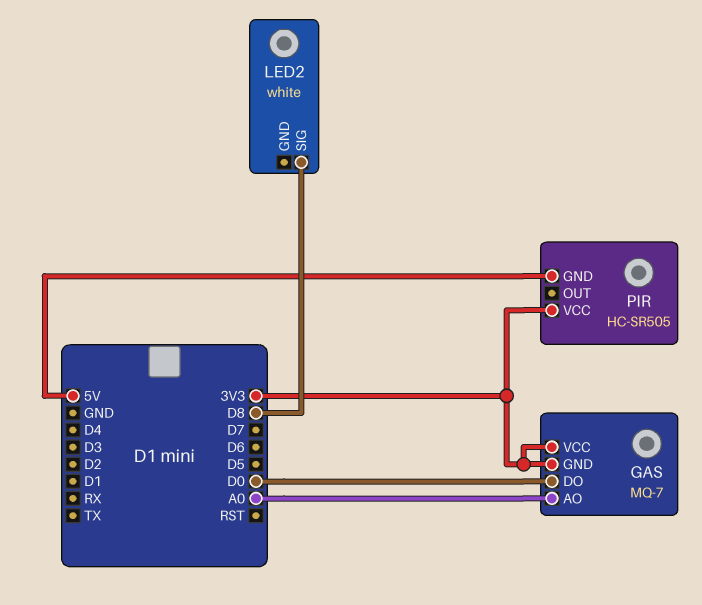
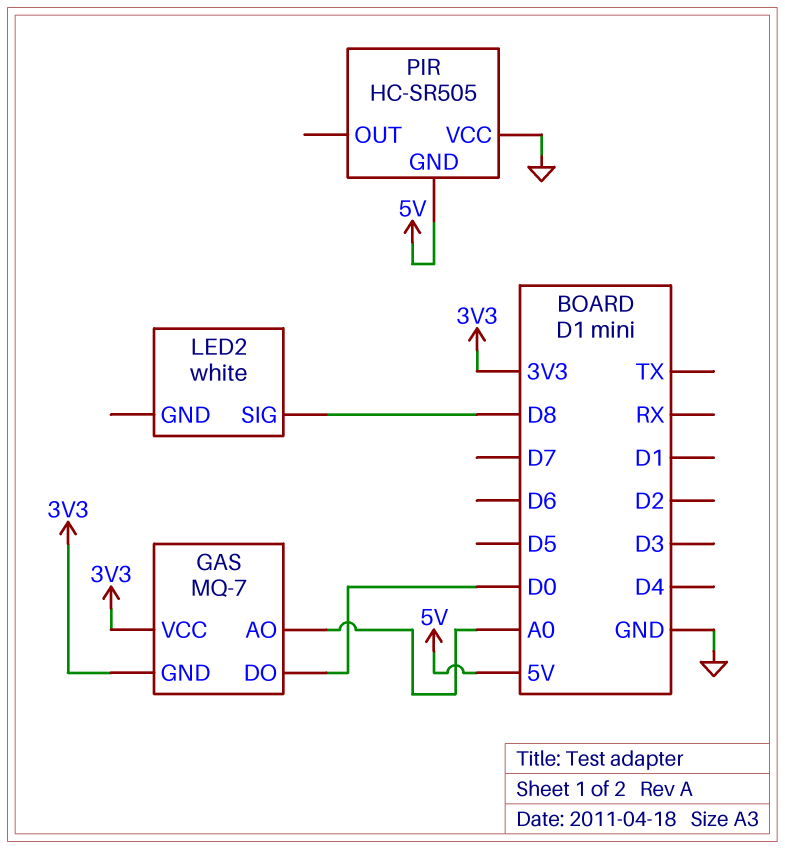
PIR pin VCC: 3V3 -> GND

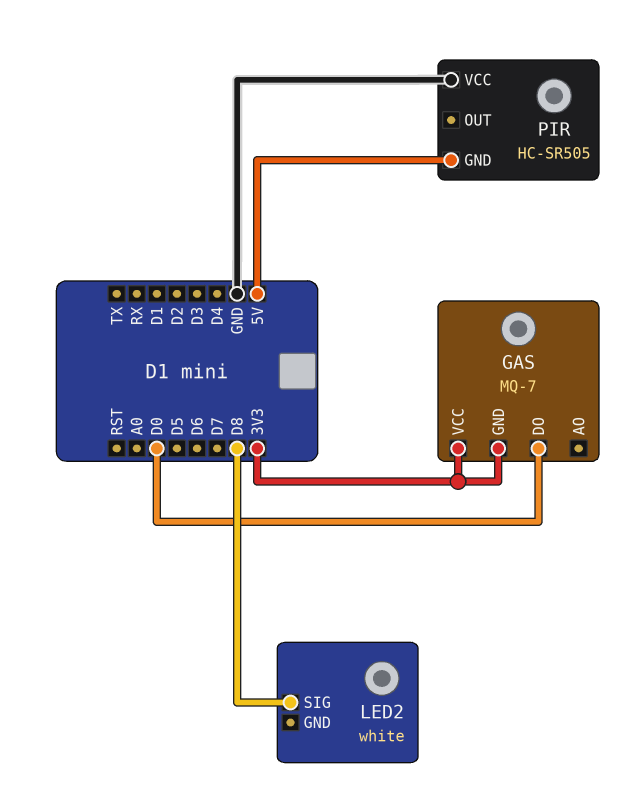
GAS pin AO: A0 -> none

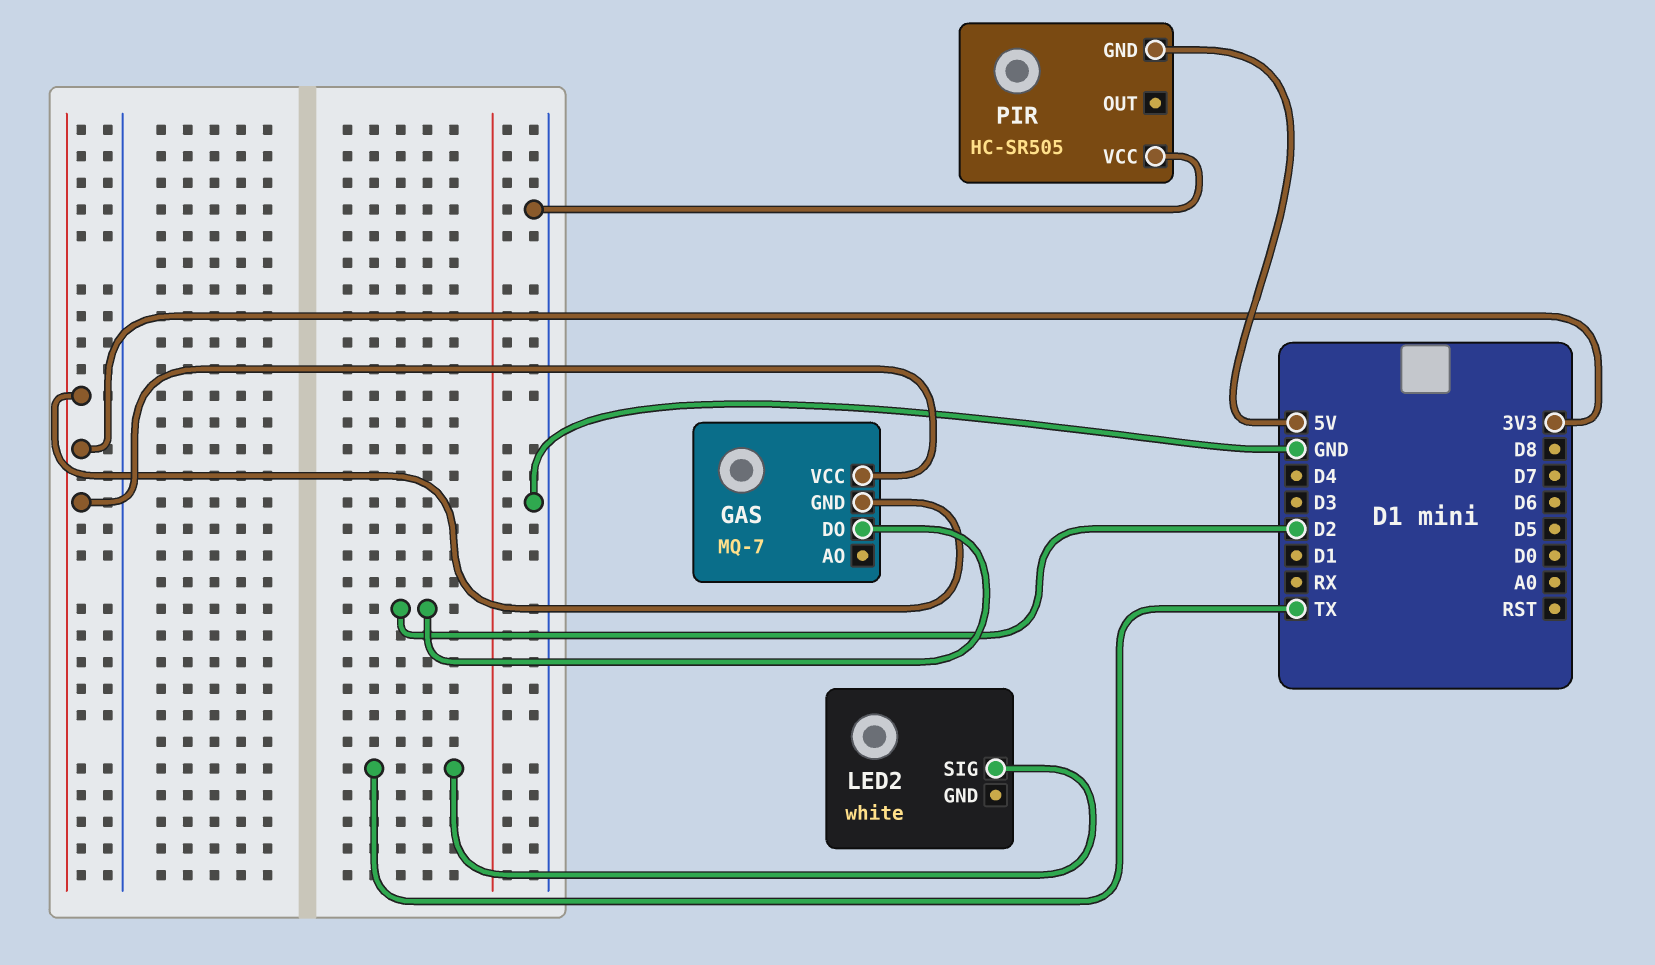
GAS pin DO: D0 -> D2
LED2 pin SIG: D8 -> TX

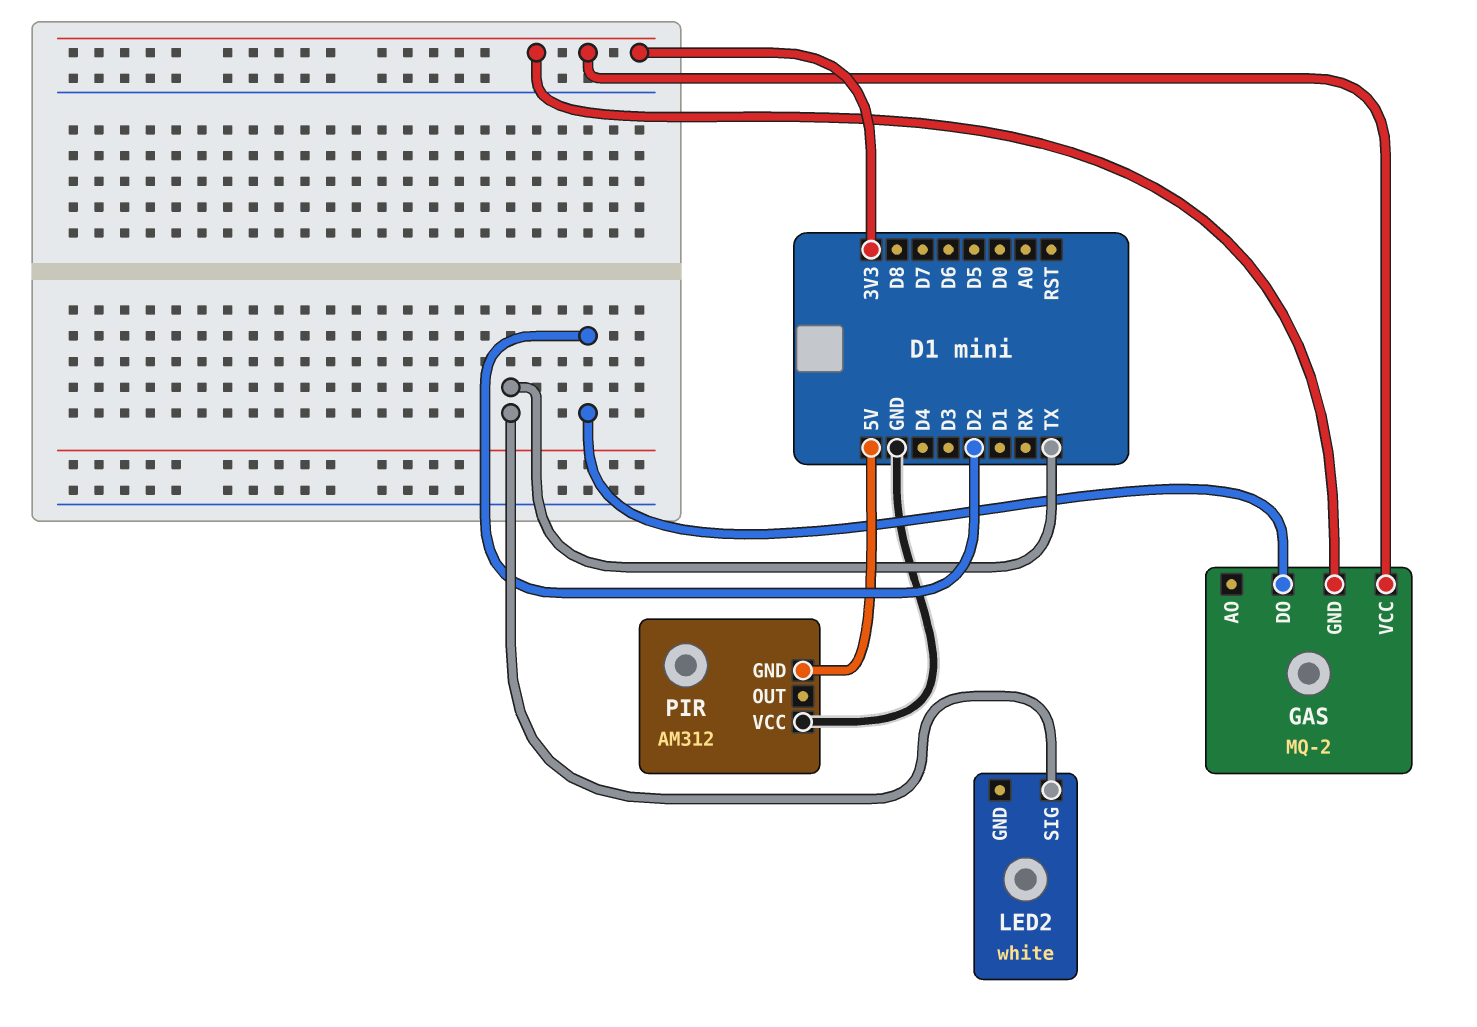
GAS: MQ-7 -> MQ-2
PIR: HC-SR505 -> AM312

